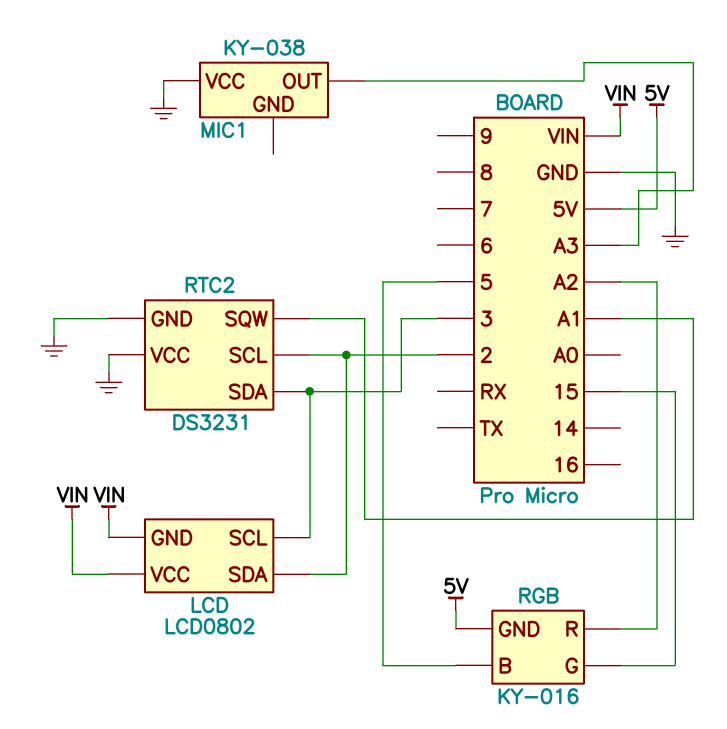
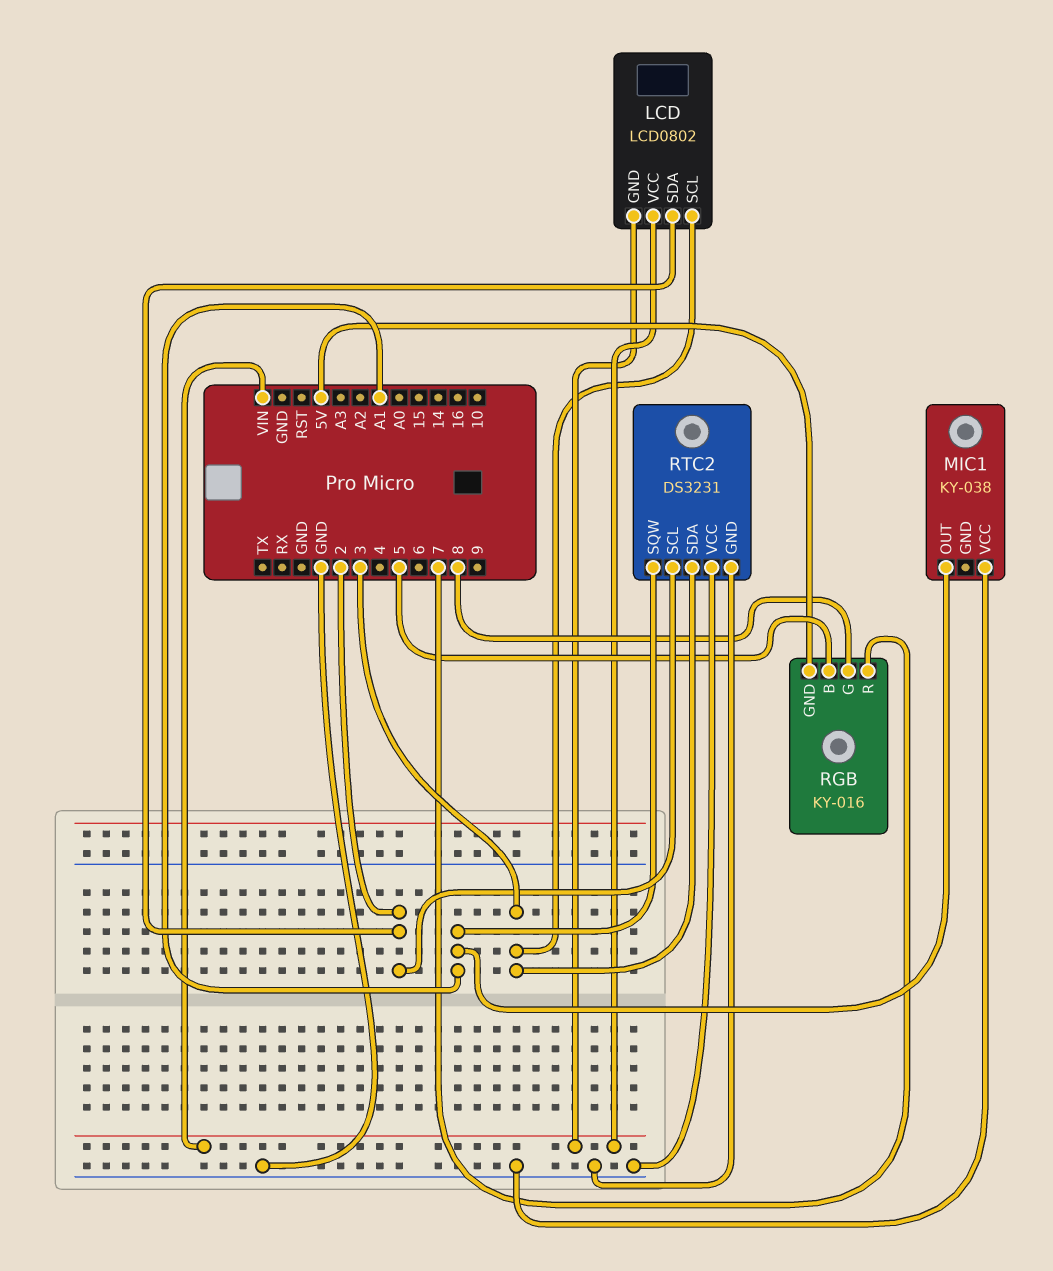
MIC1 pin OUT: A3 -> A1
RGB pin G: 15 -> 8
RGB pin R: A2 -> 7

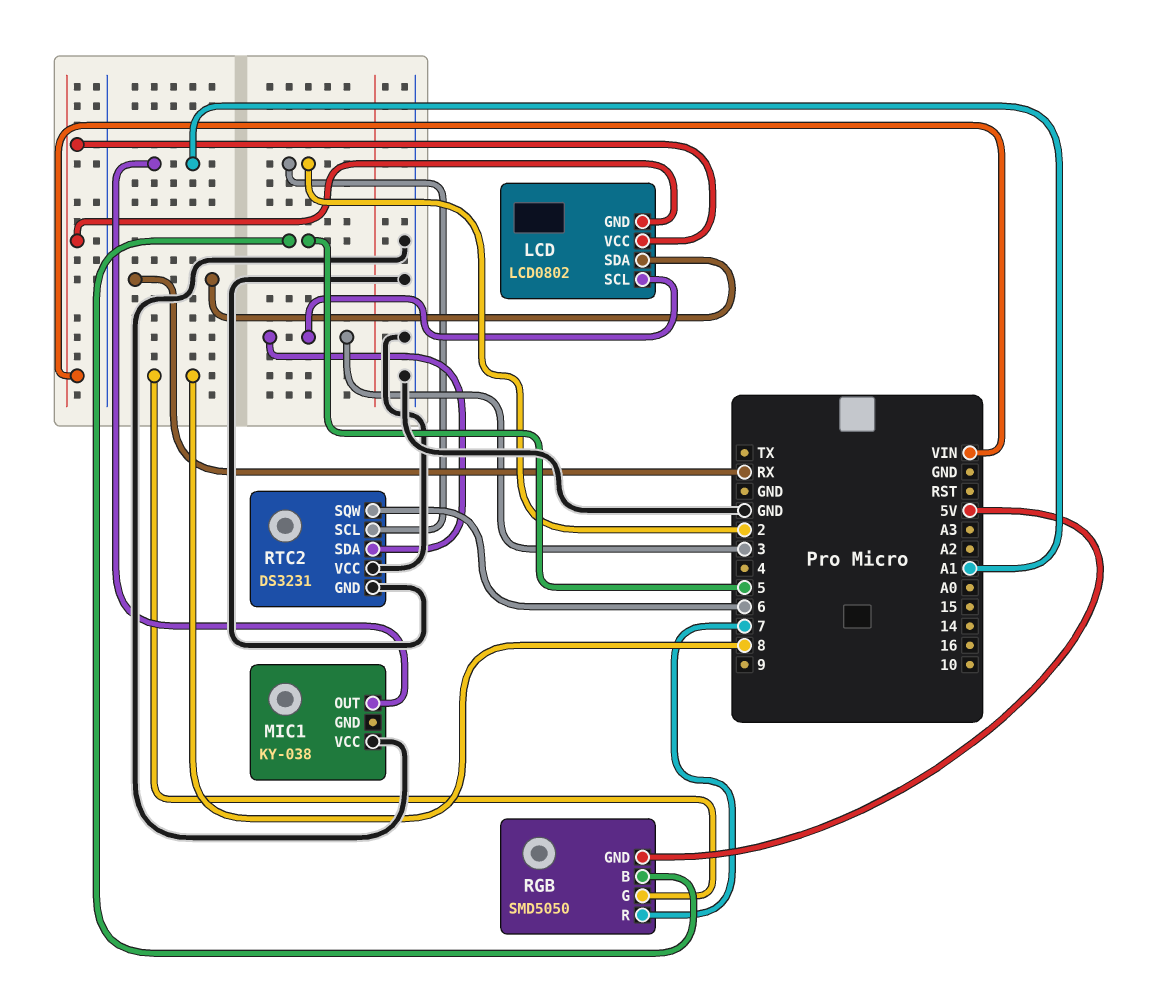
LCD pin SDA: 2 -> RX
RGB: KY-016 -> SMD5050
RTC2 pin SQW: A1 -> 6

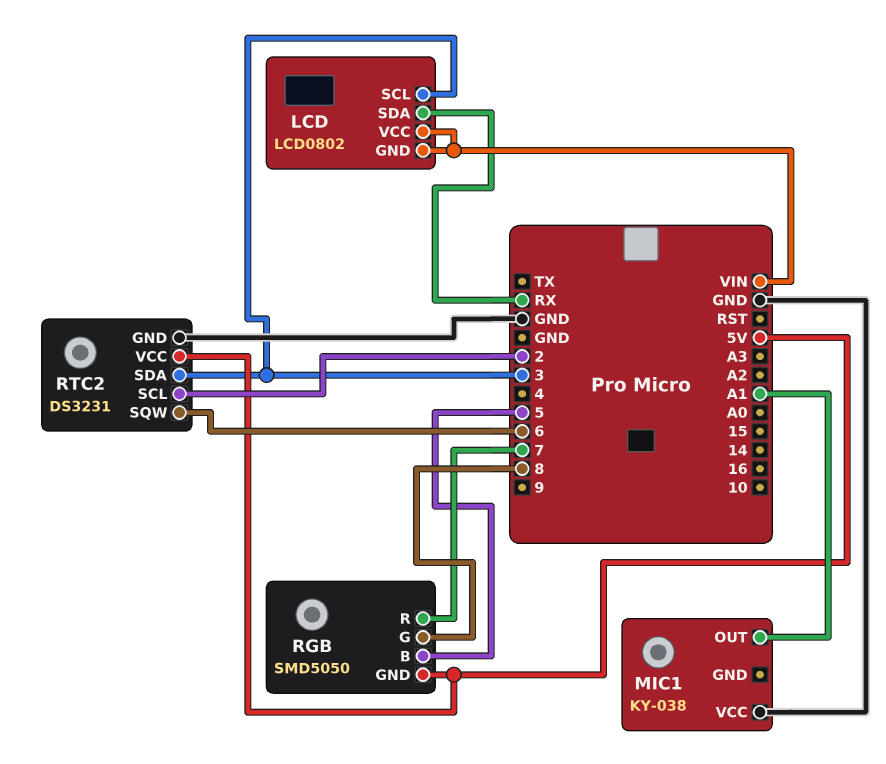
RTC2 pin VCC: GND -> 5V

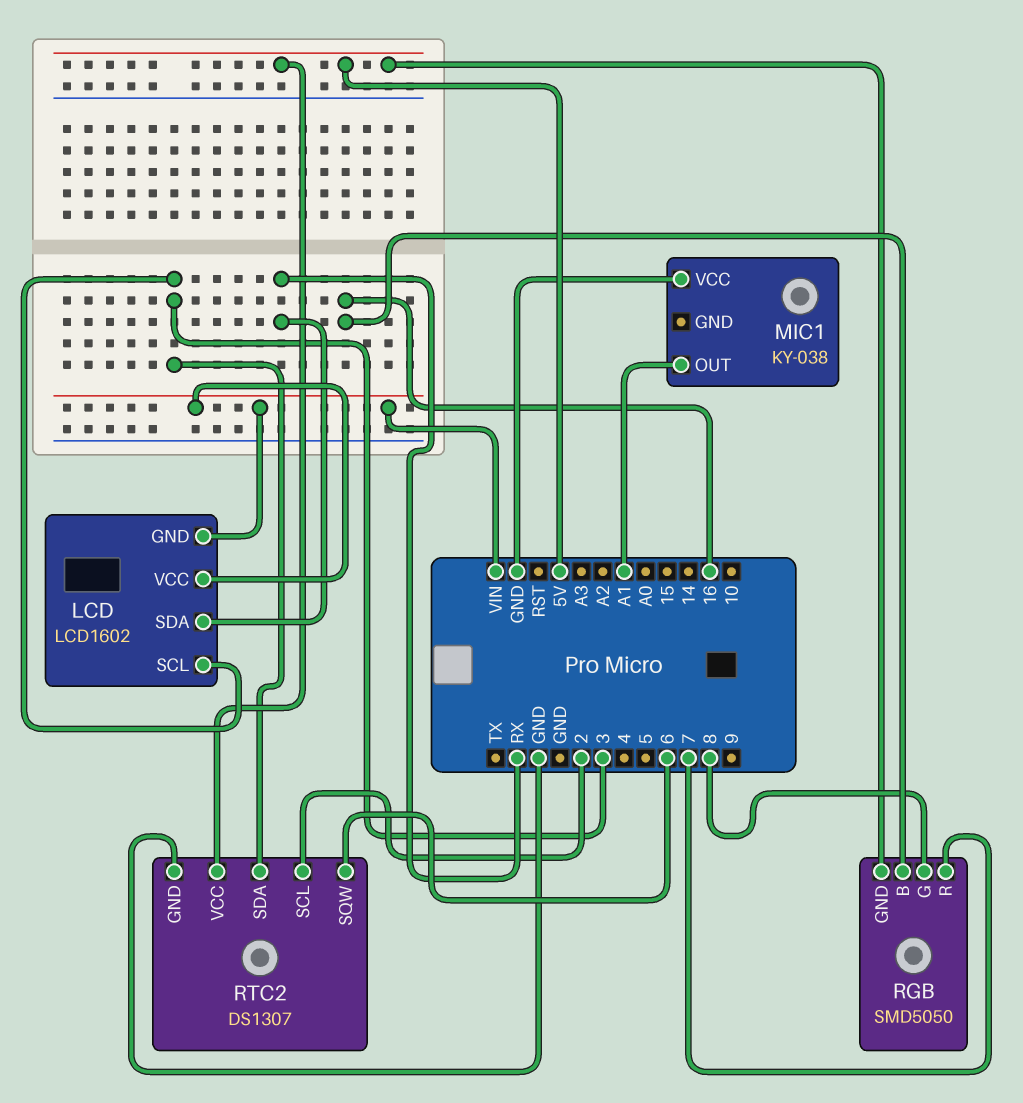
LCD: LCD0802 -> LCD1602
RGB pin B: 5 -> 16
RTC2: DS3231 -> DS1307

